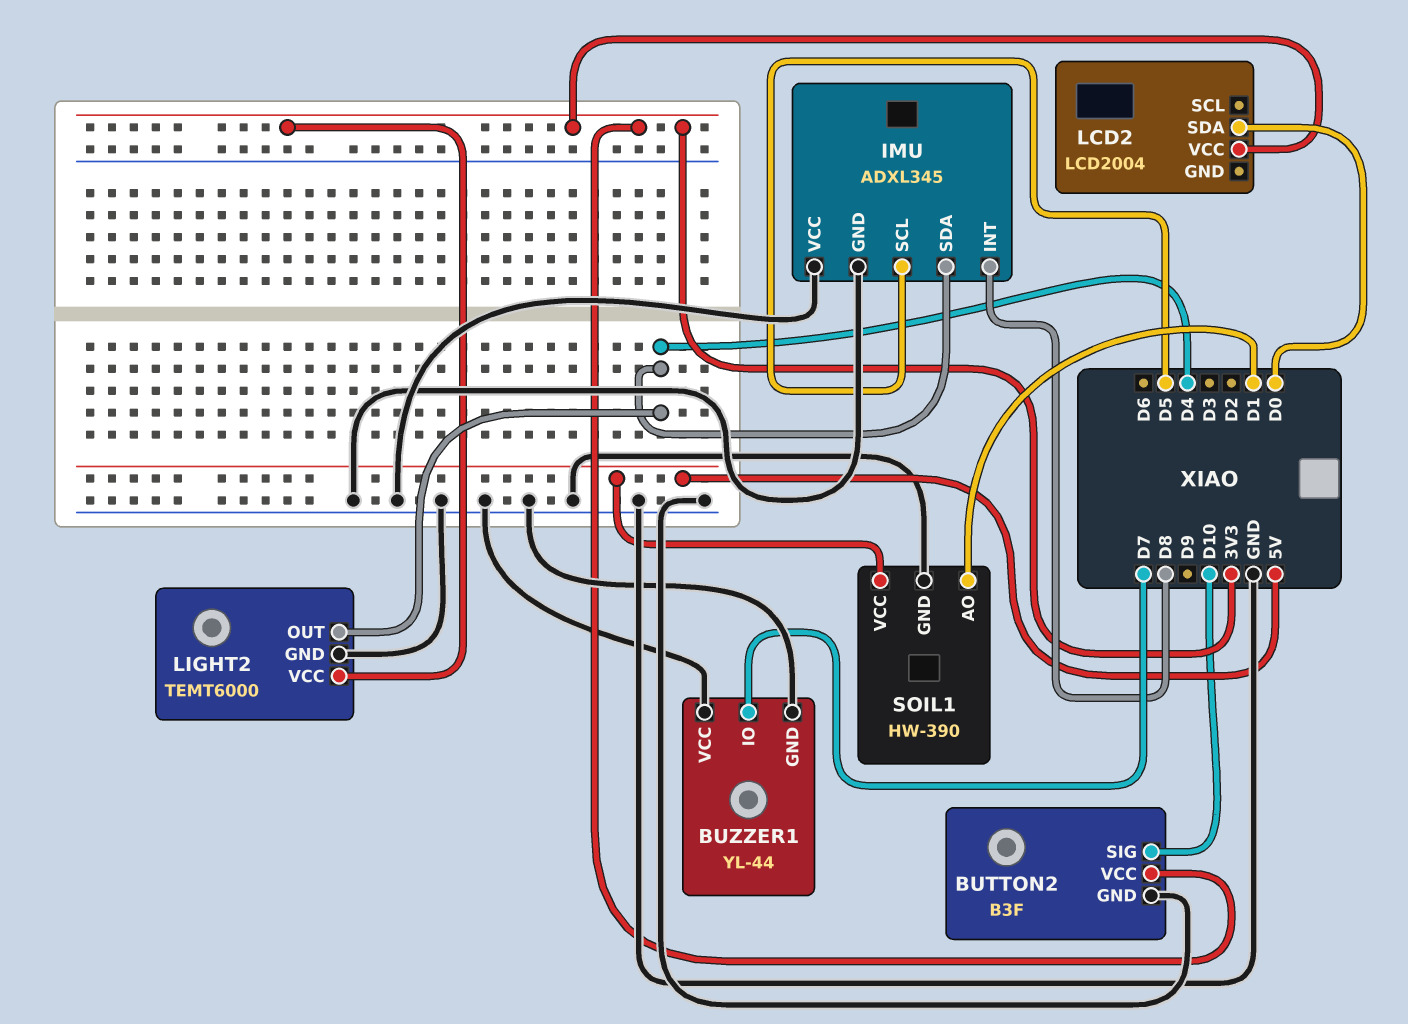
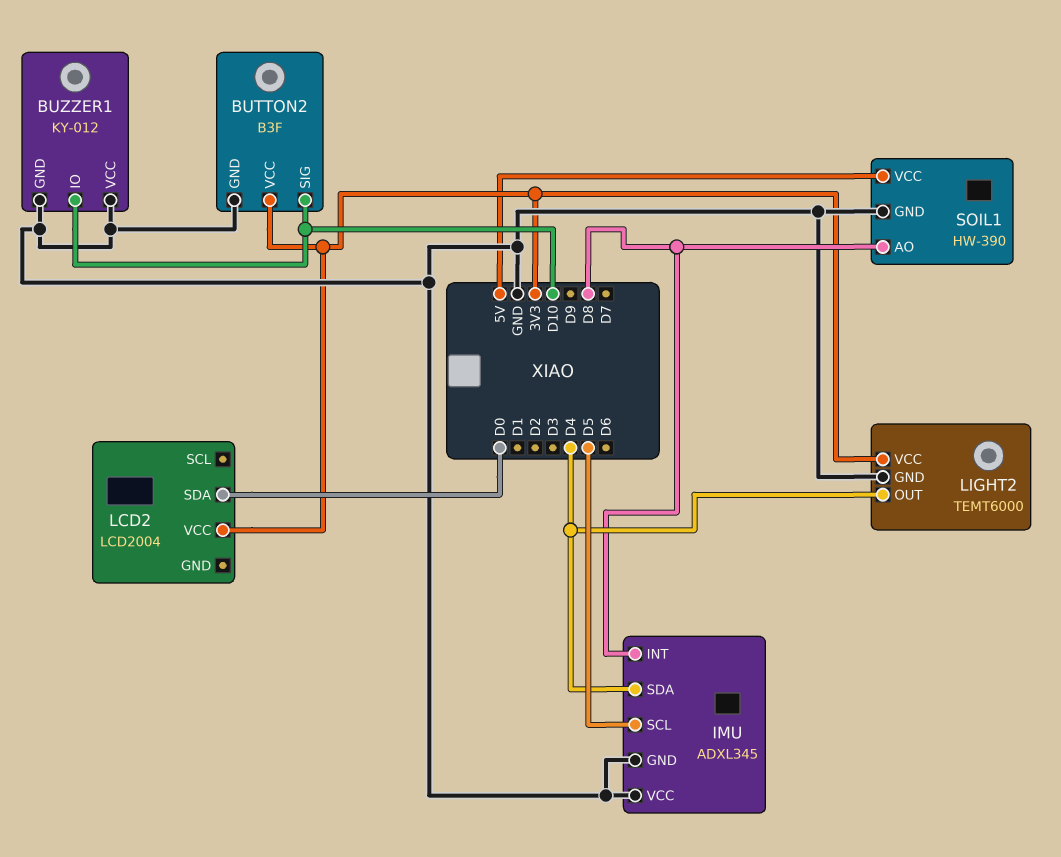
BUZZER1: YL-44 -> KY-012
BUZZER1 pin IO: D7 -> D10
SOIL1 pin AO: D1 -> D8

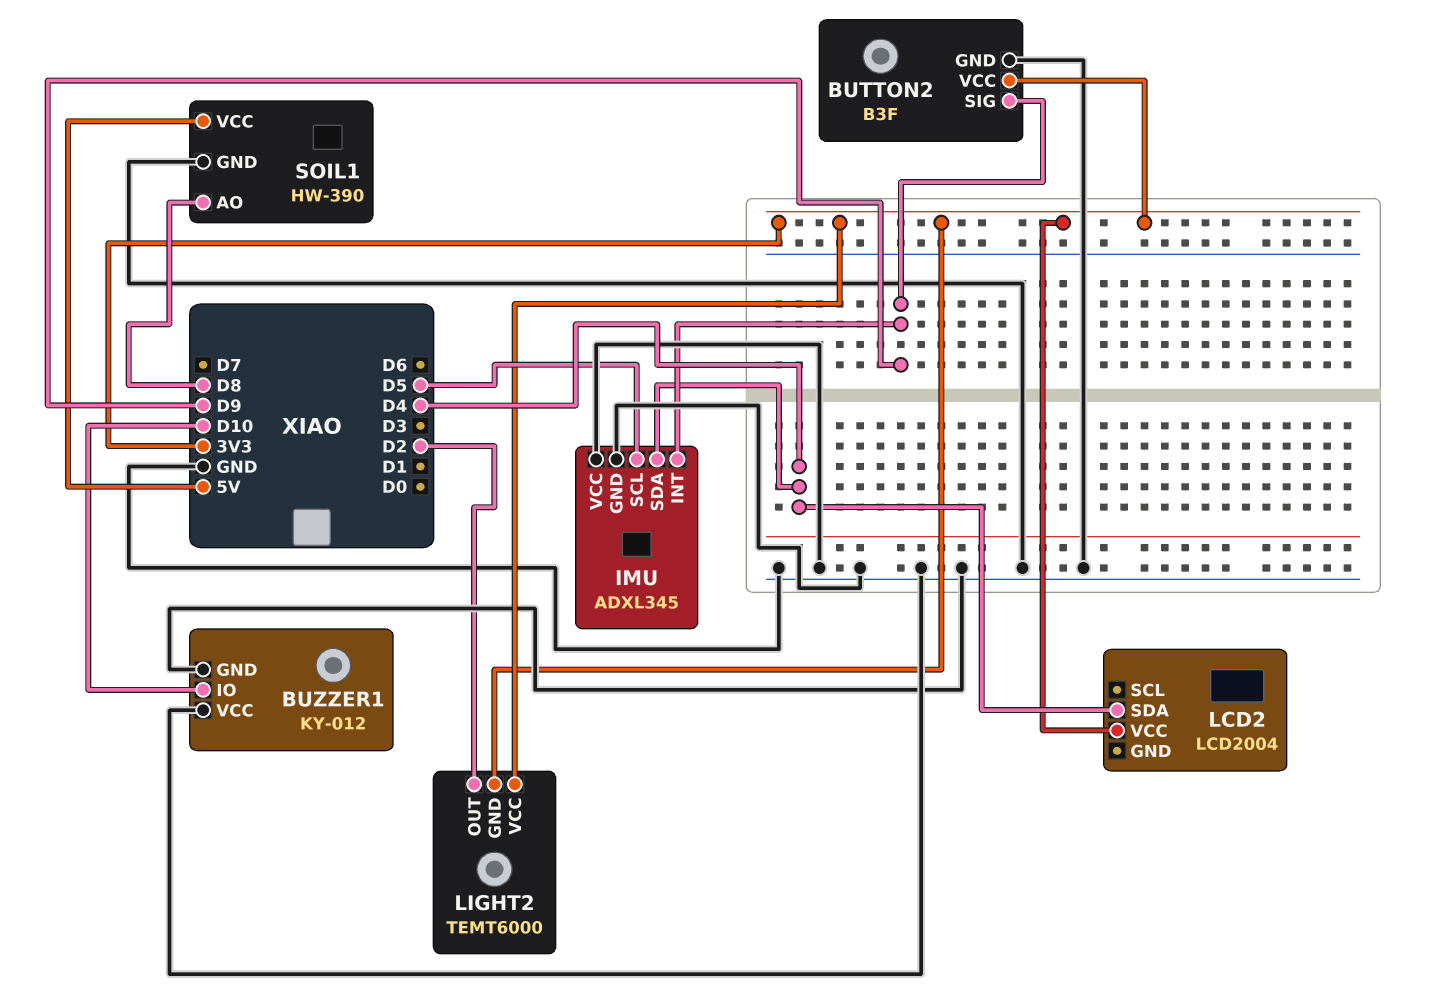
BUTTON2 pin SIG: D10 -> D9
IMU pin INT: D8 -> D9
LCD2 pin SDA: D0 -> D4
LIGHT2 pin GND: GND -> 3V3
LIGHT2 pin OUT: D4 -> D2

